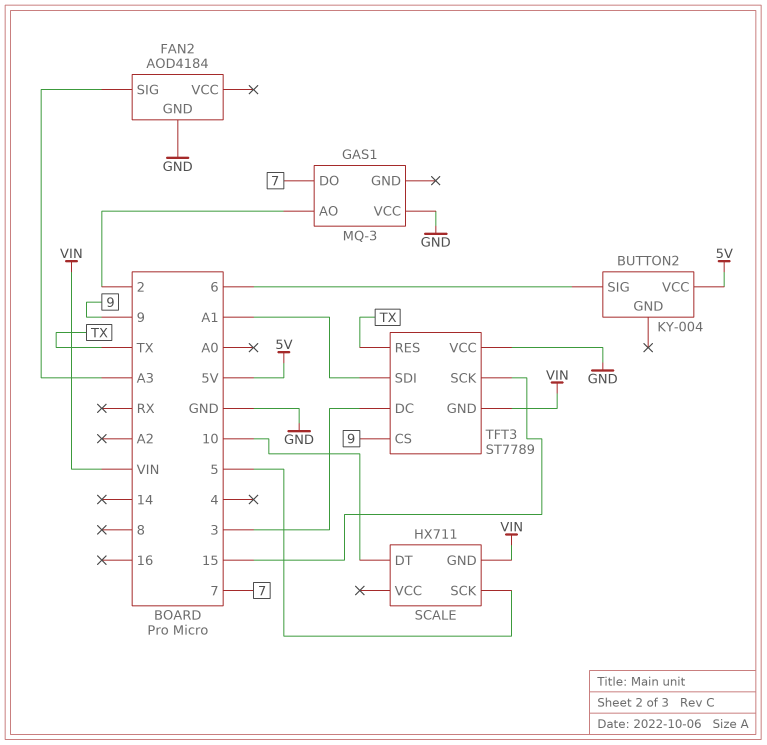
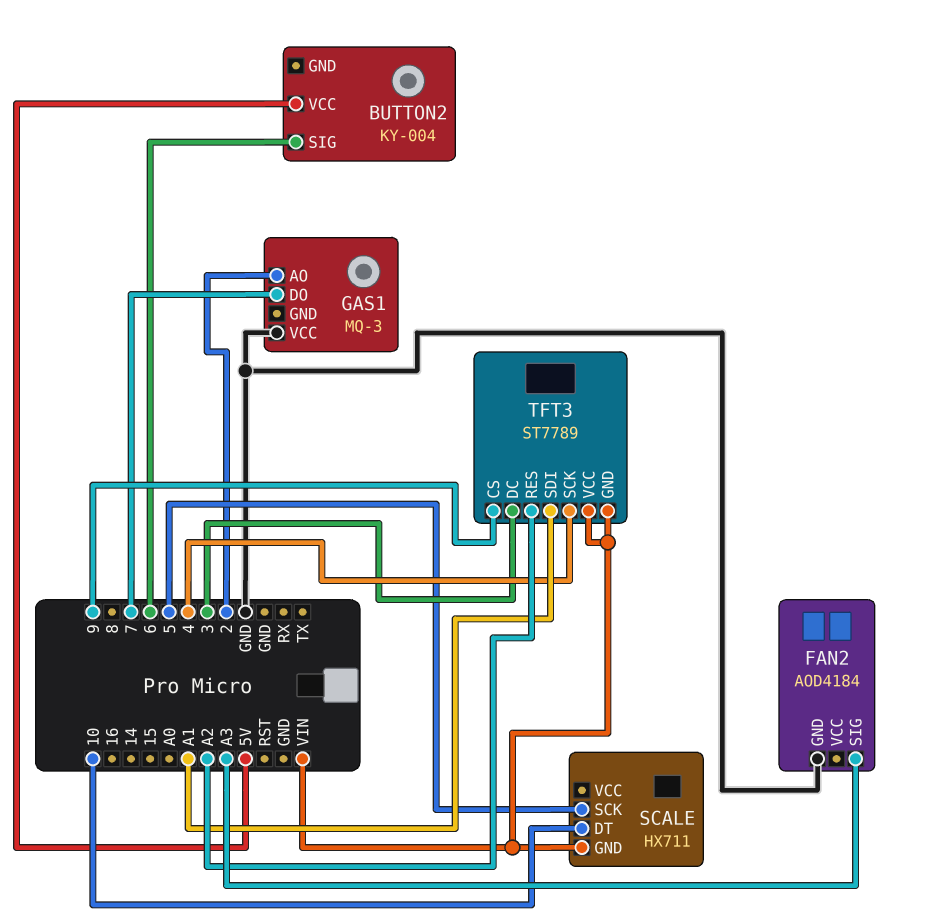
TFT3 pin RES: TX -> A2
TFT3 pin SCK: 15 -> 4
TFT3 pin VCC: GND -> VIN

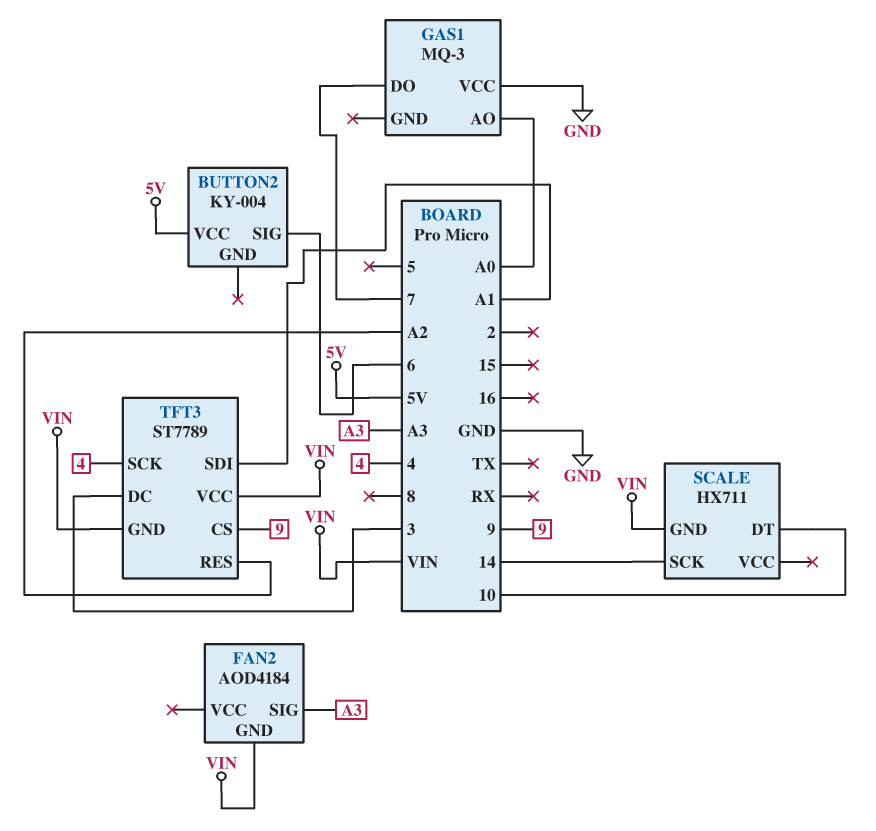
FAN2 pin GND: GND -> VIN
GAS1 pin AO: 2 -> A0
SCALE pin SCK: 5 -> 14

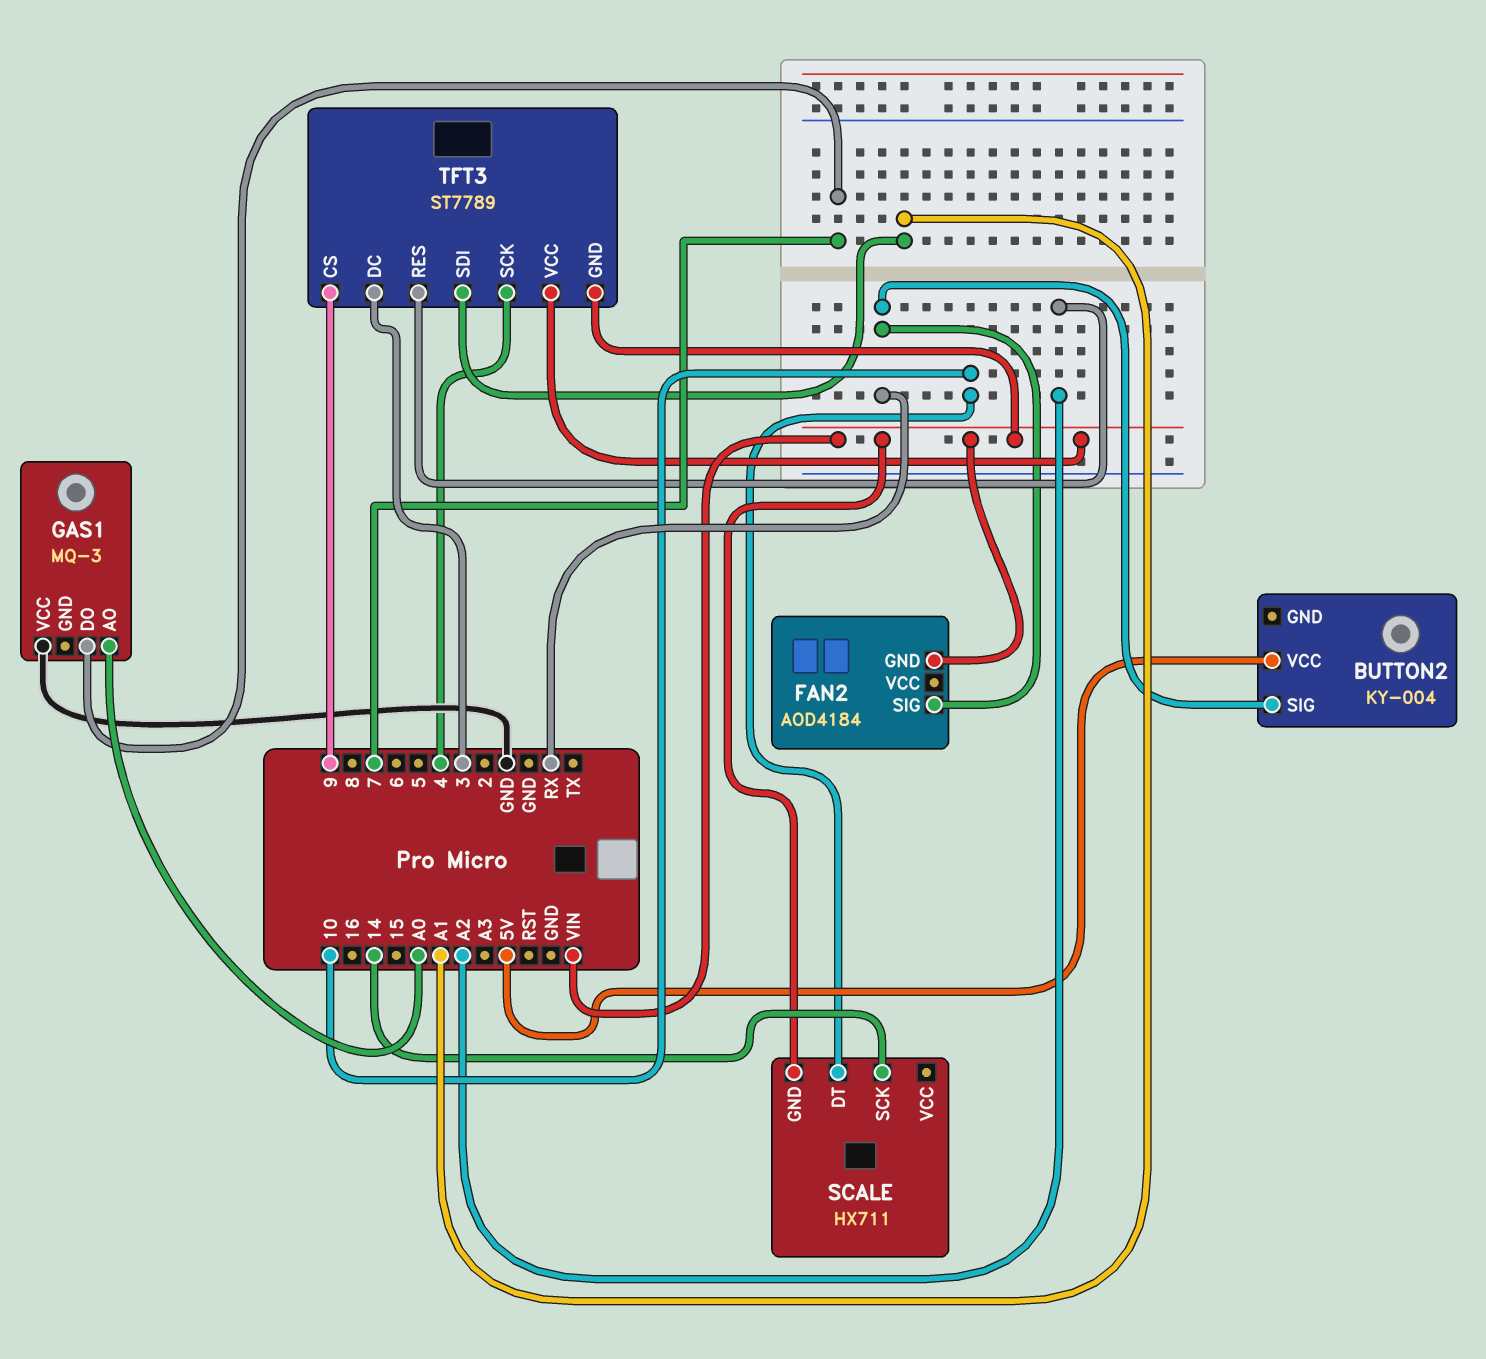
BUTTON2 pin SIG: 6 -> RX
FAN2 pin SIG: A3 -> RX

